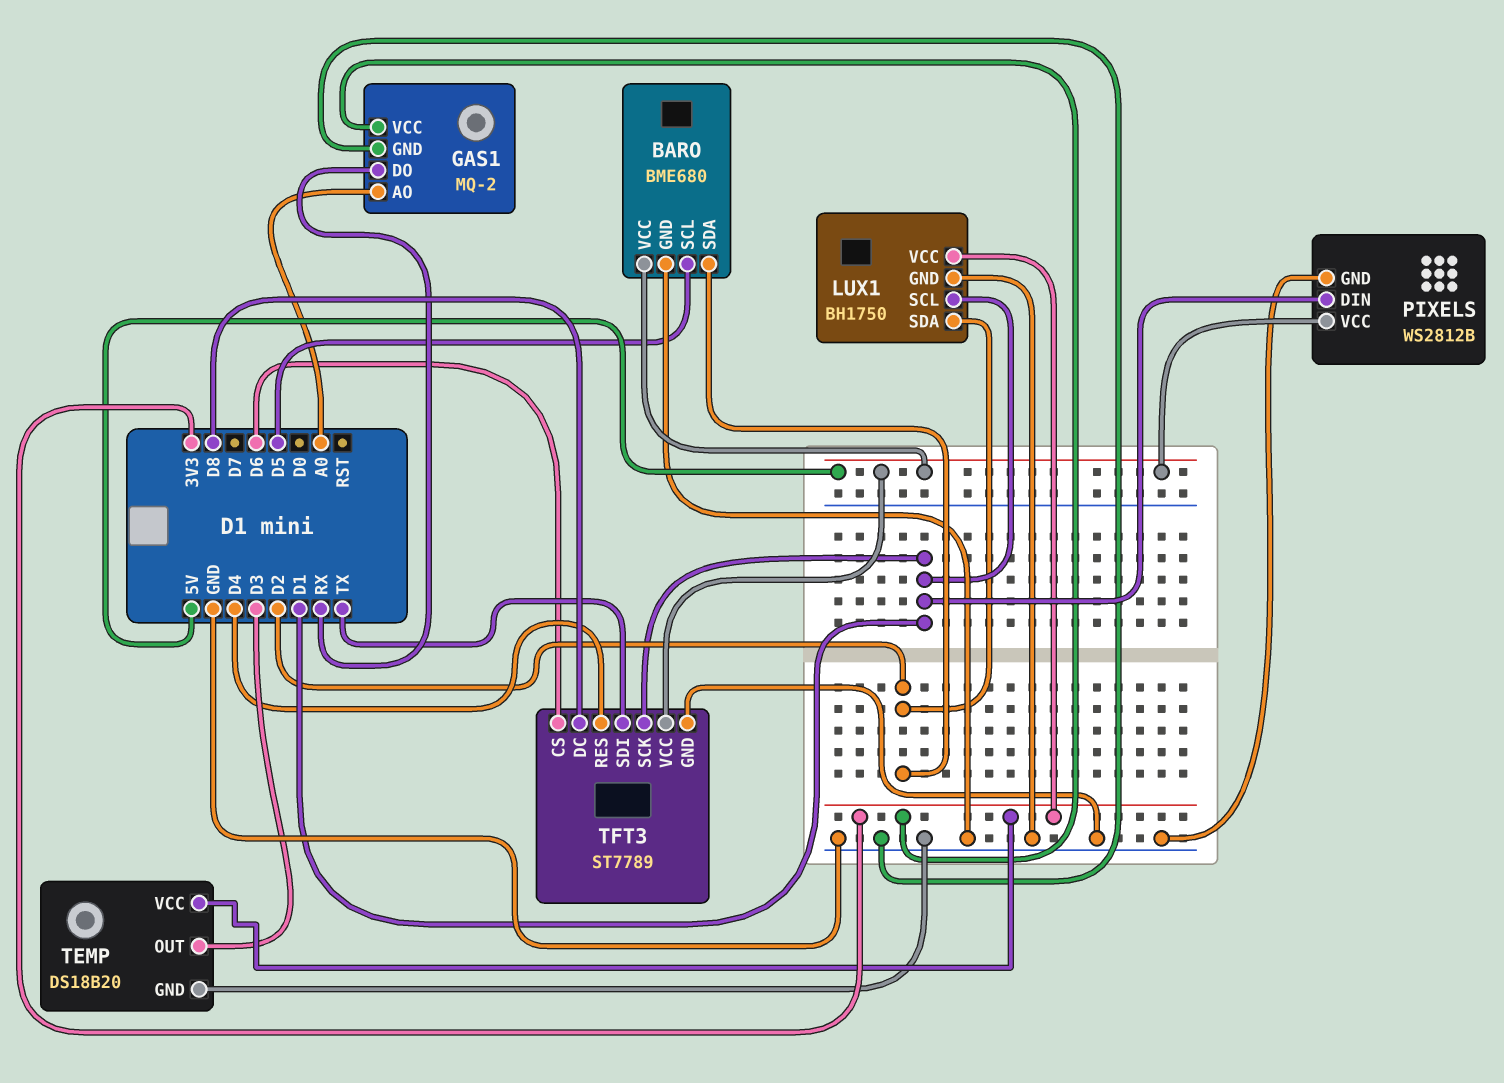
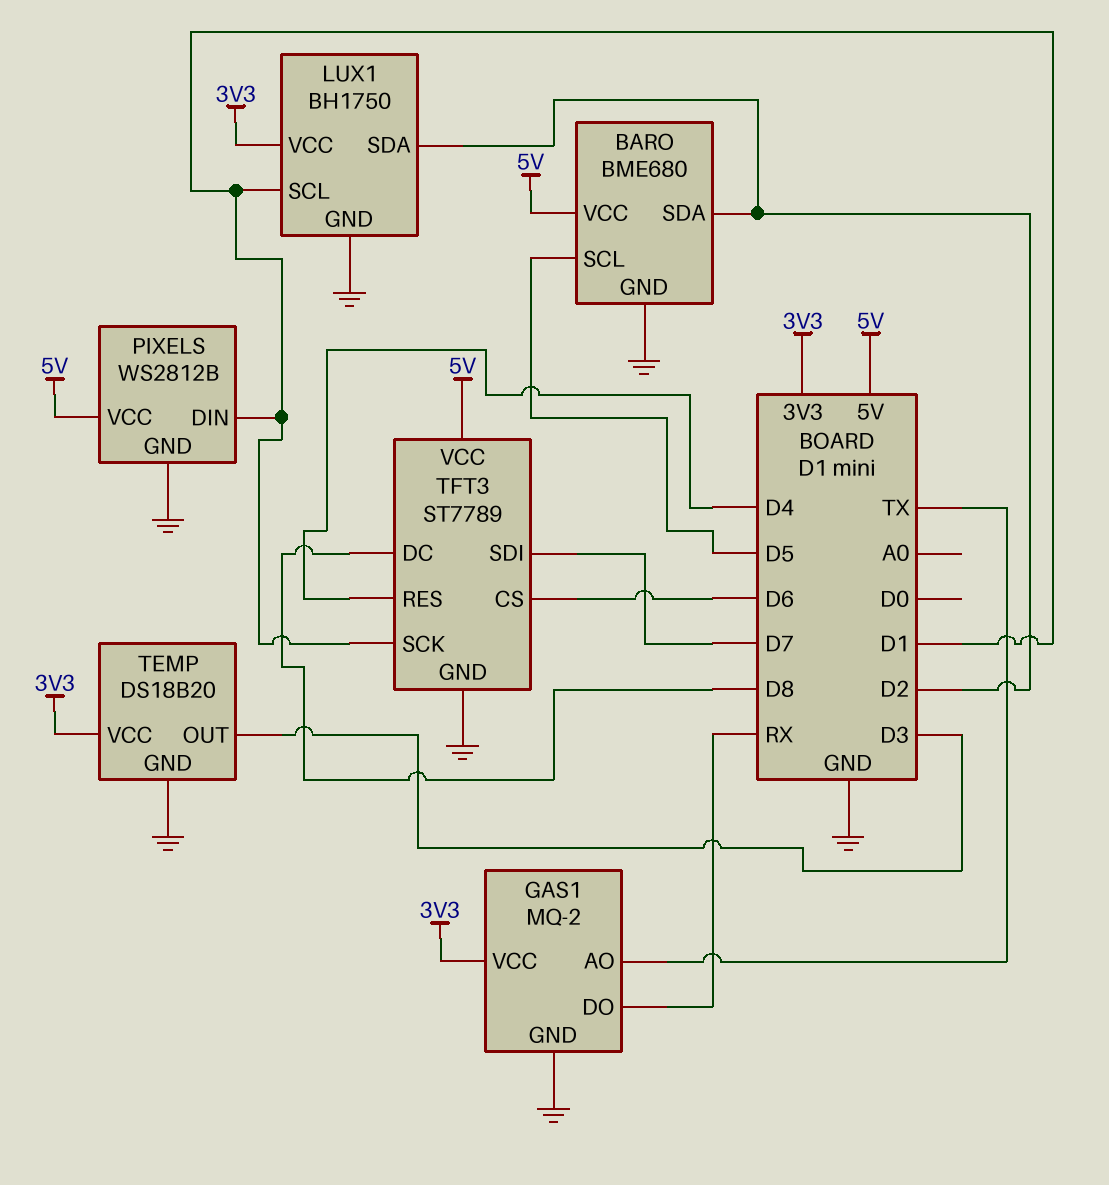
GAS1 pin AO: A0 -> TX
TFT3 pin SDI: TX -> D7

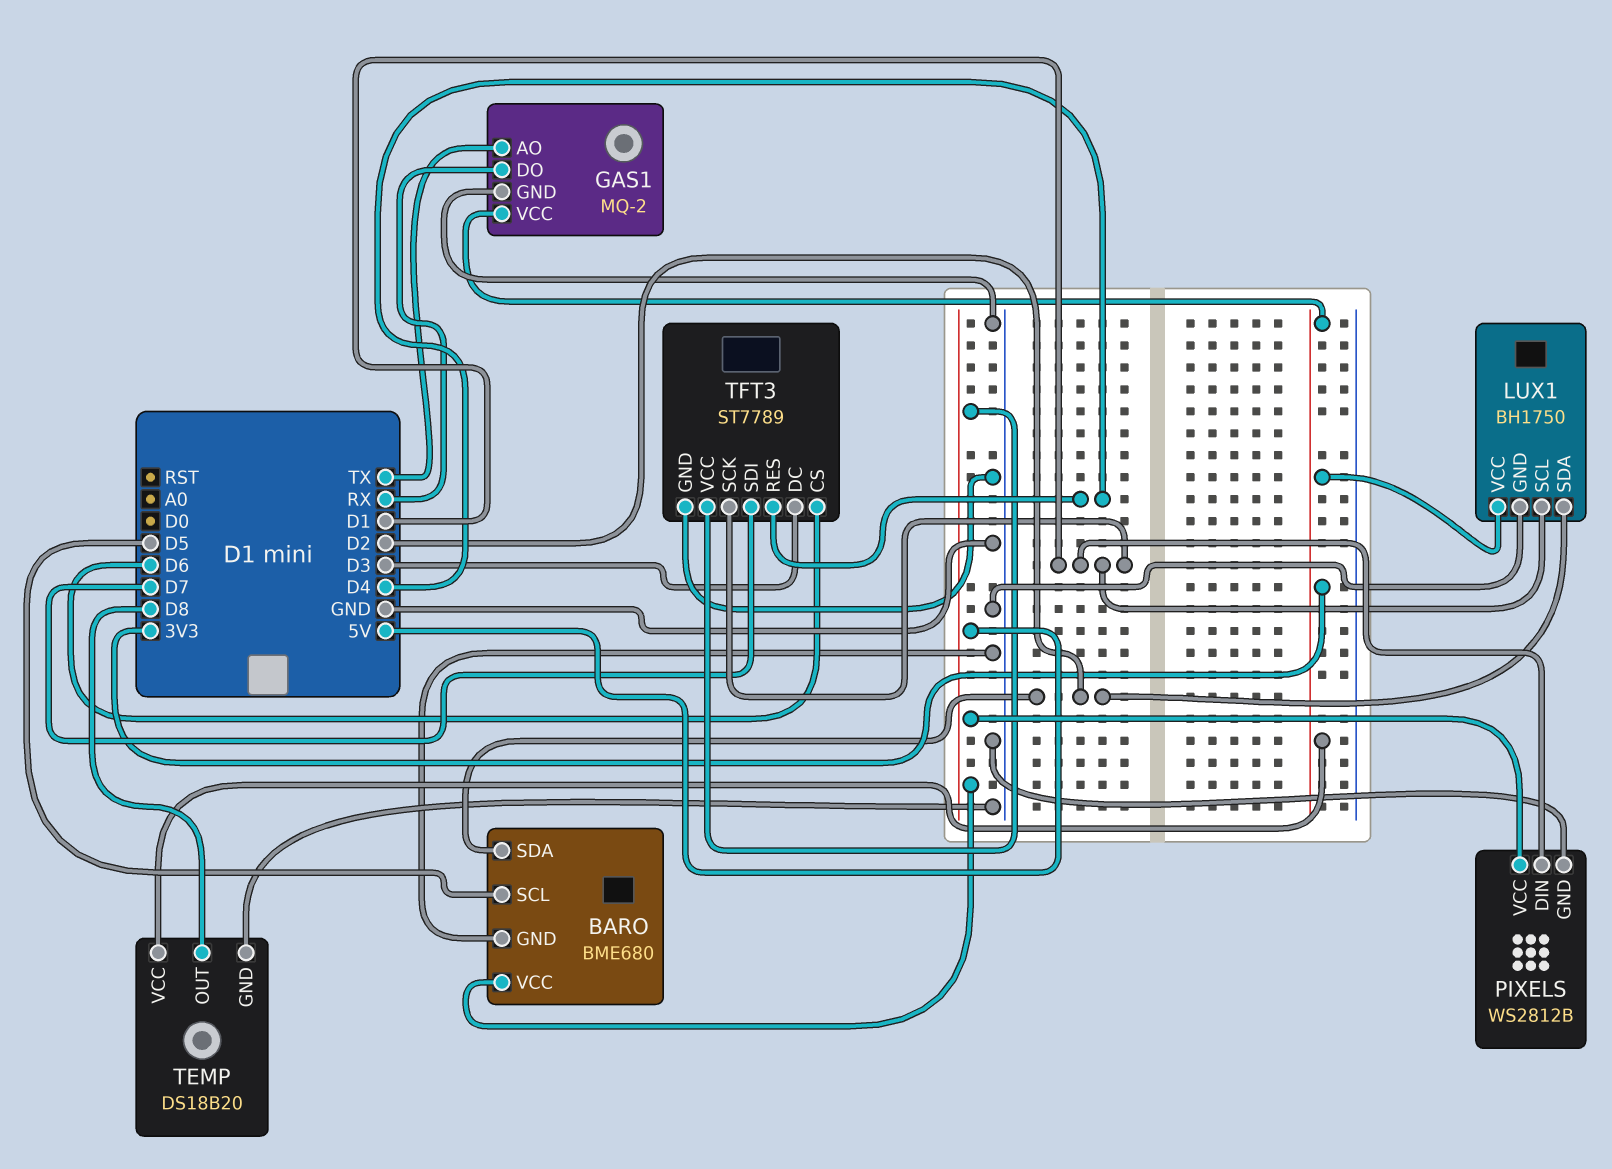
TEMP pin OUT: D3 -> D8
TFT3 pin DC: D8 -> D3

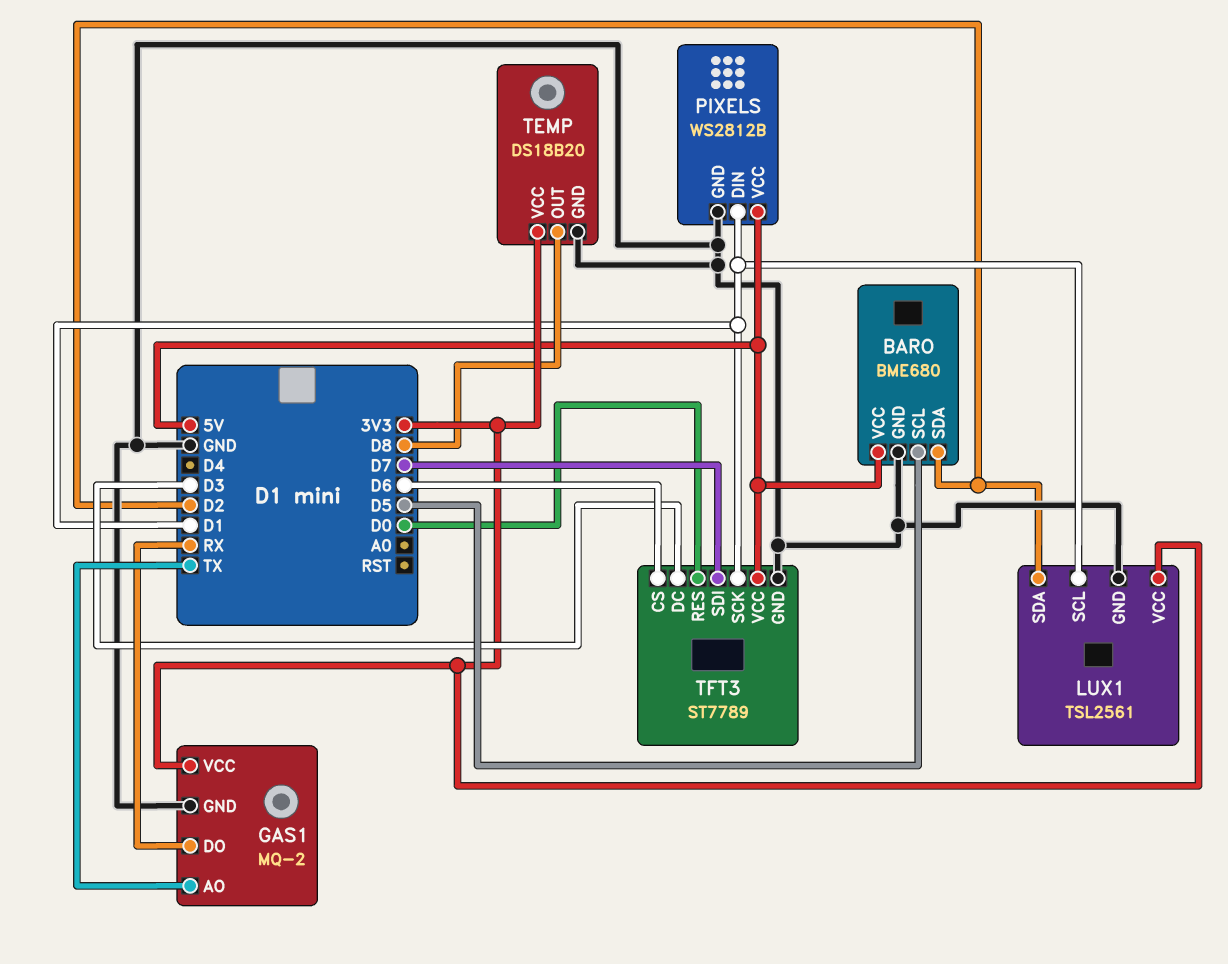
LUX1: BH1750 -> TSL2561
TFT3 pin RES: D4 -> D0

